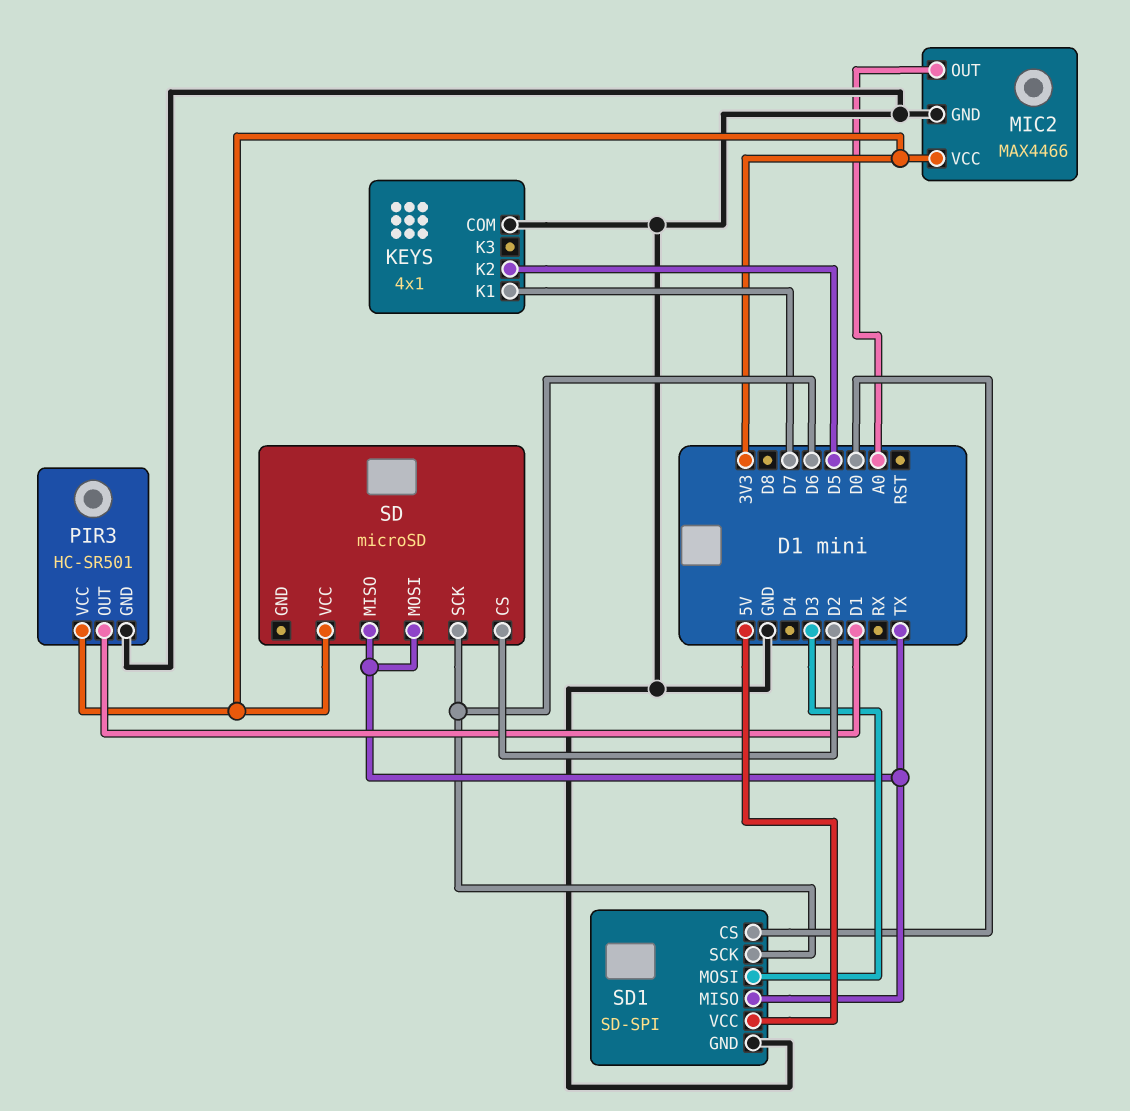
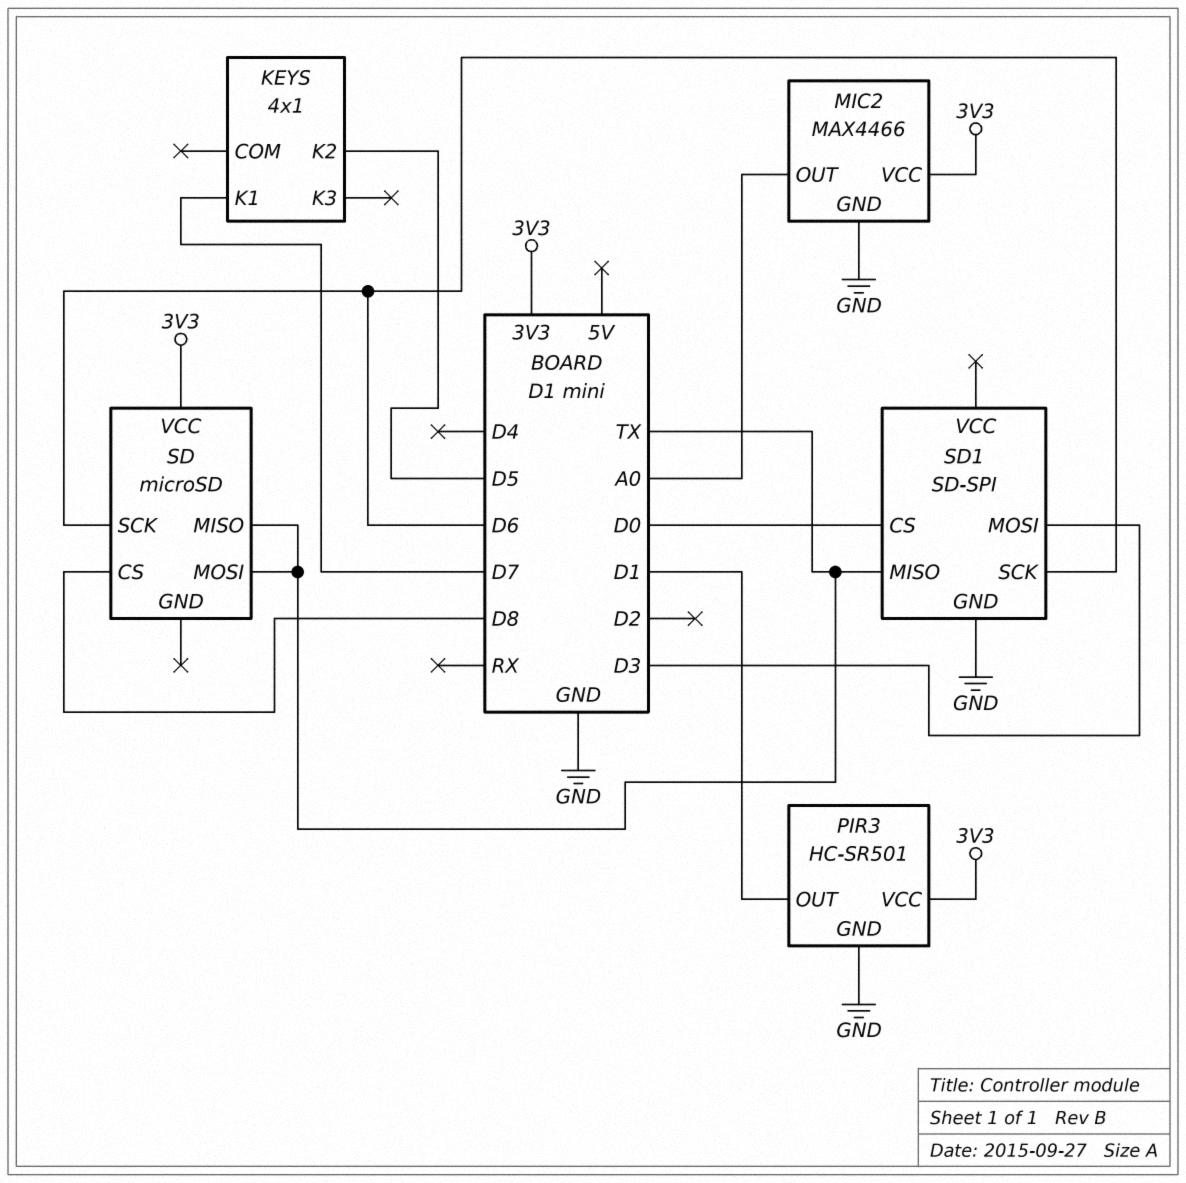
KEYS pin COM: GND -> none
SD pin CS: D2 -> D8
SD1 pin VCC: 5V -> none

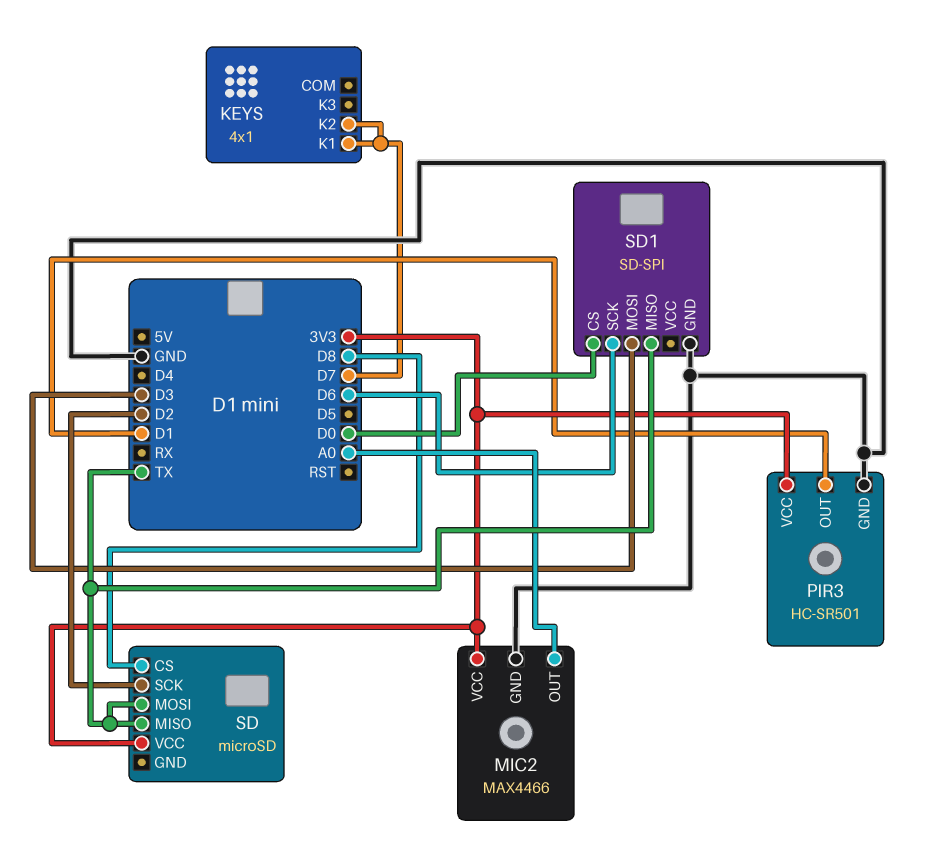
KEYS pin K2: D5 -> D7
SD pin SCK: D6 -> D2

